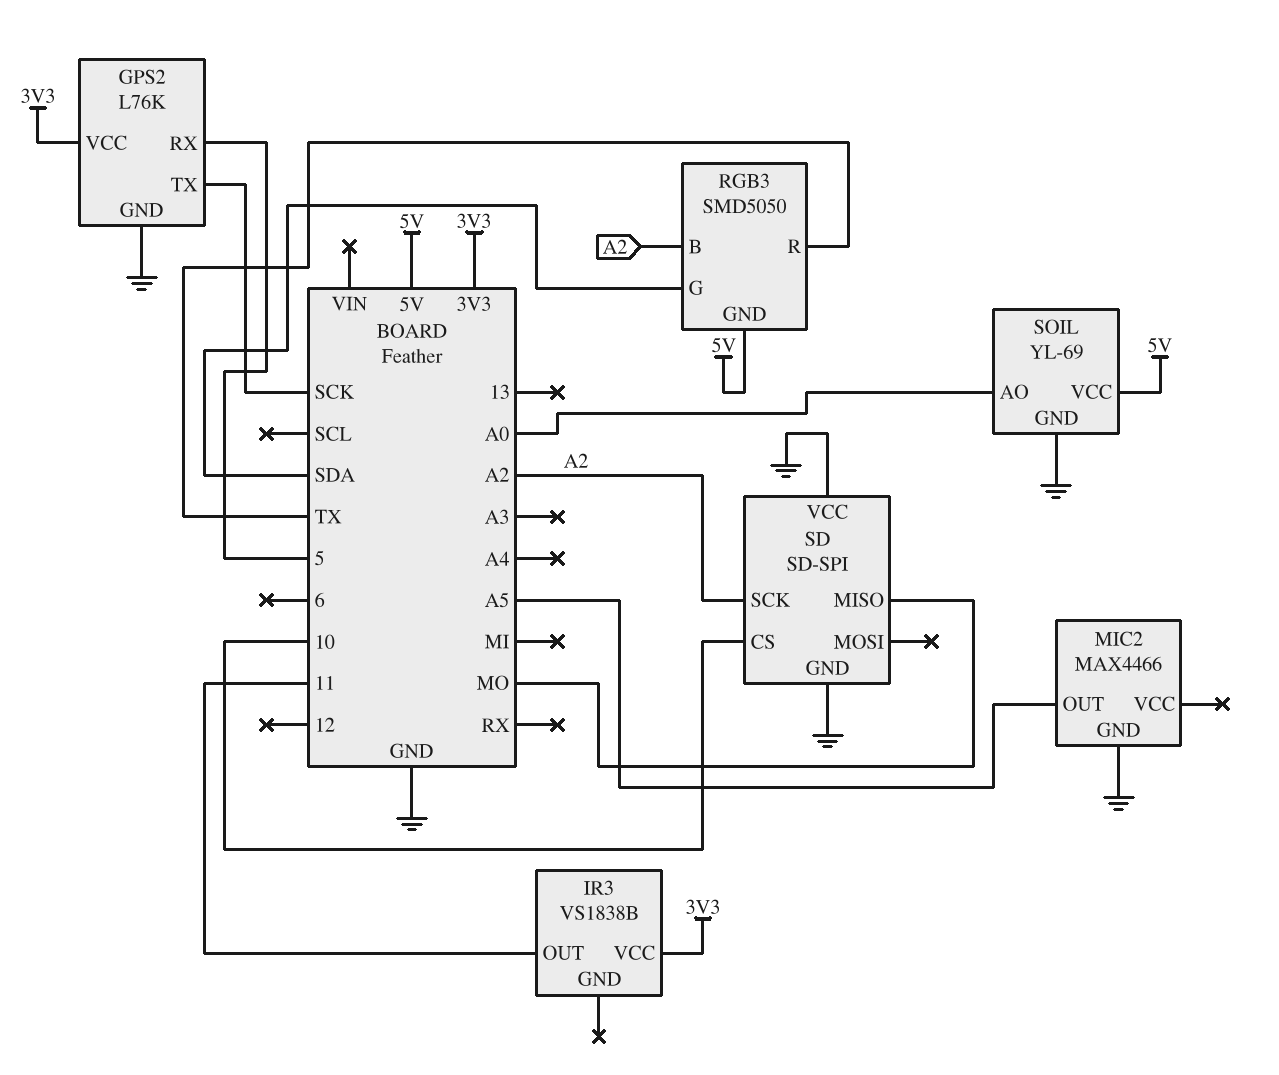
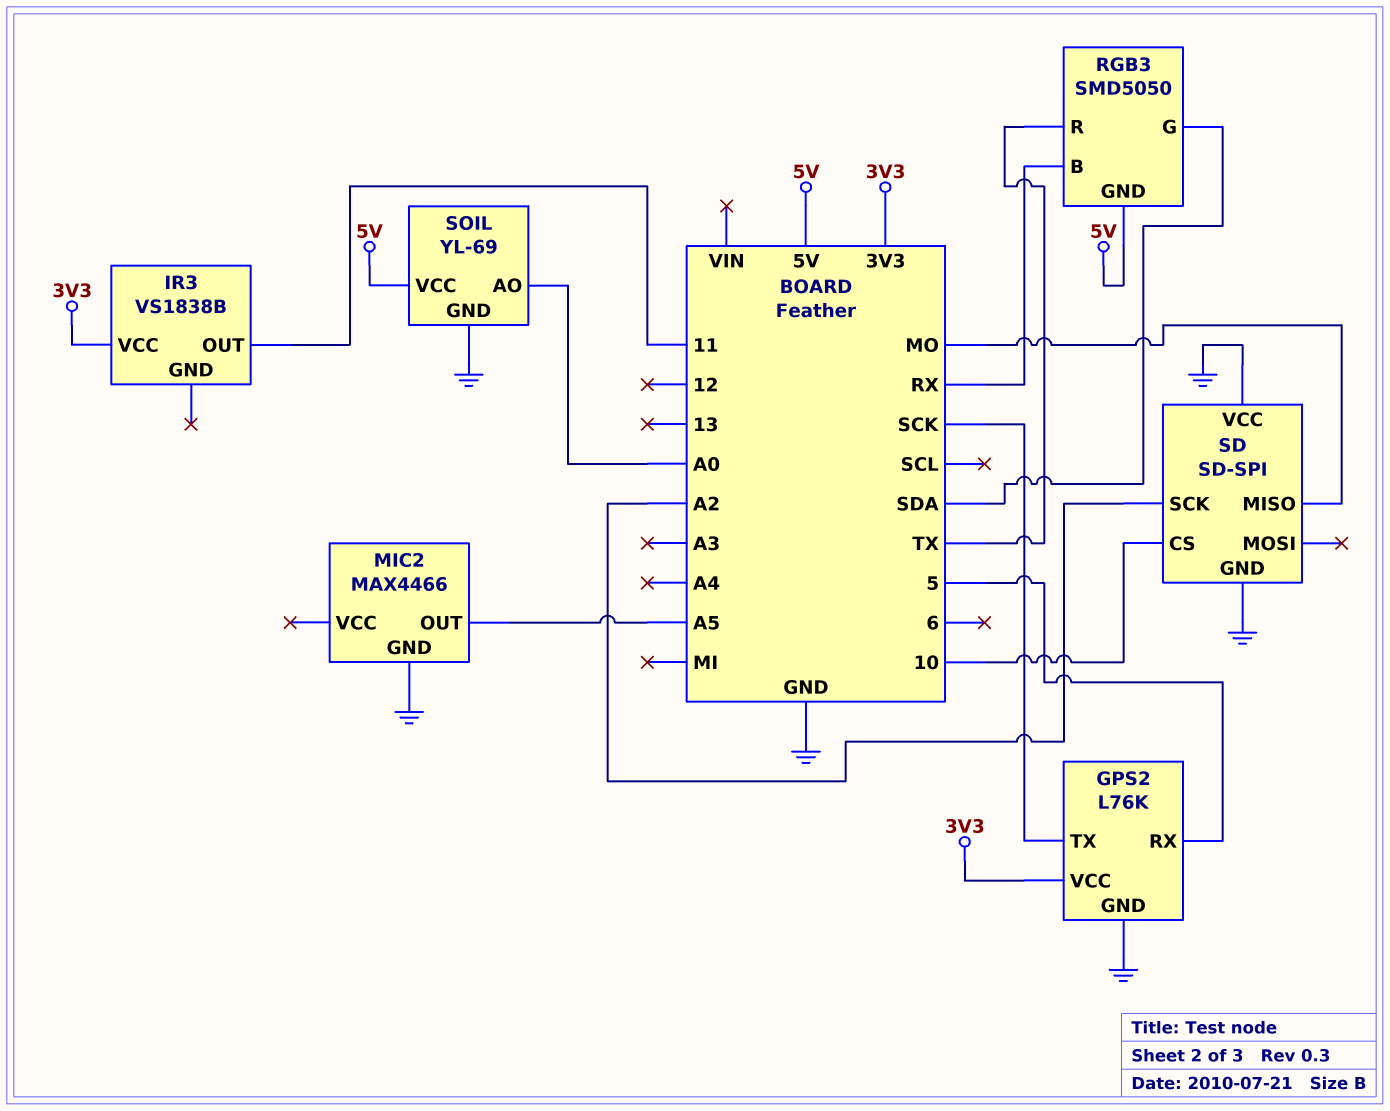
RGB3 pin B: A2 -> RX

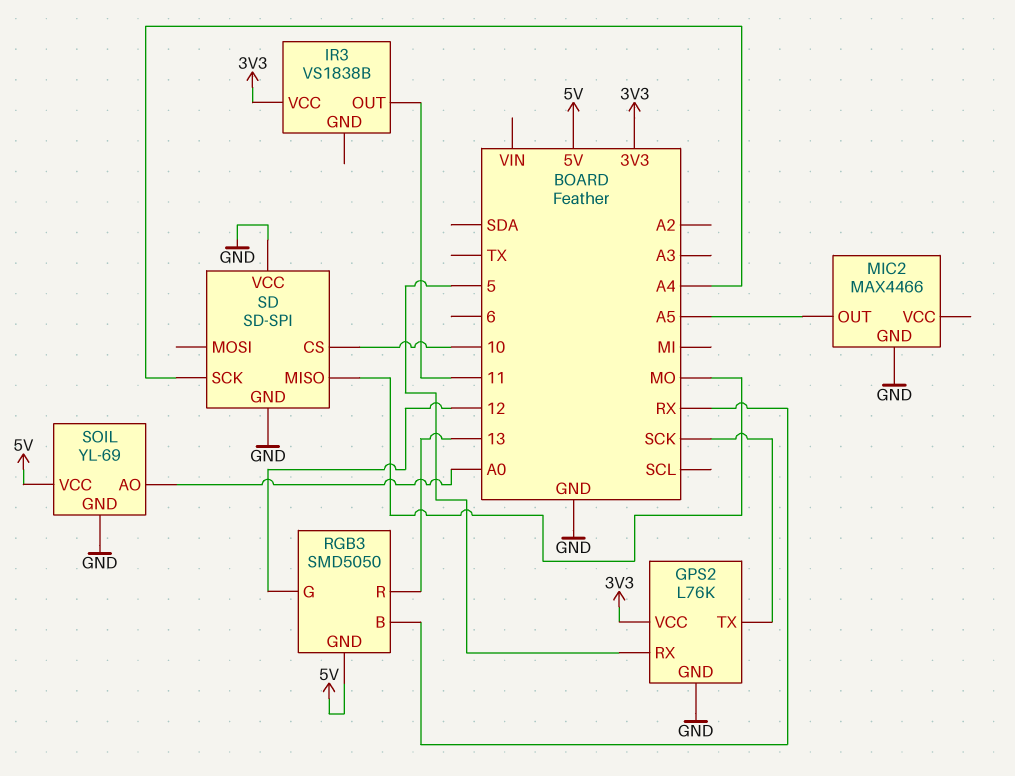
RGB3 pin G: SDA -> 12
RGB3 pin R: TX -> 13
SD pin SCK: A2 -> A4

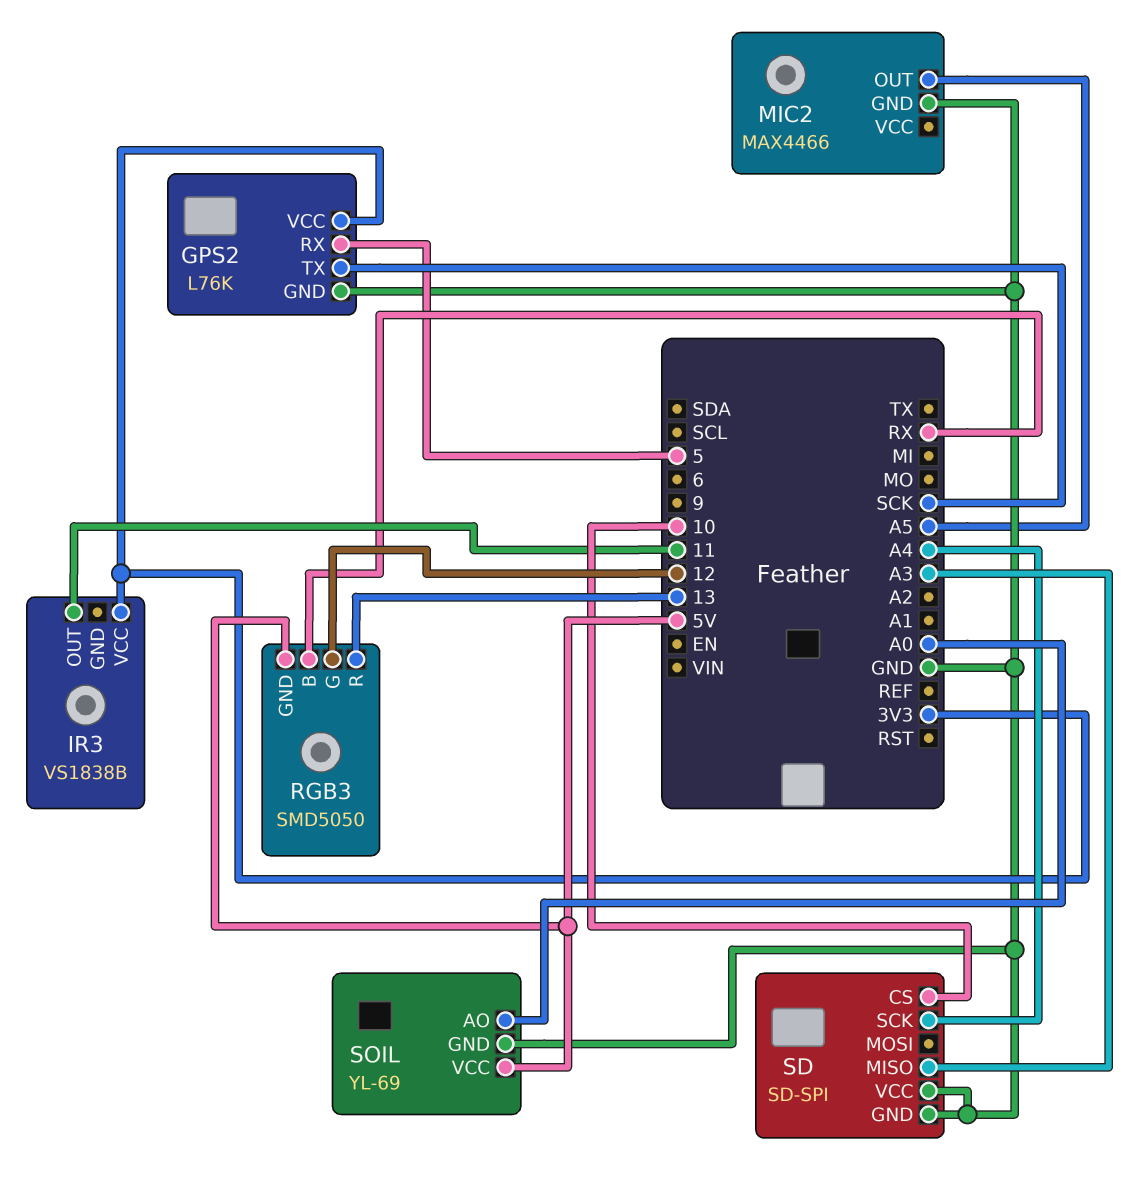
SD pin MISO: MO -> A3

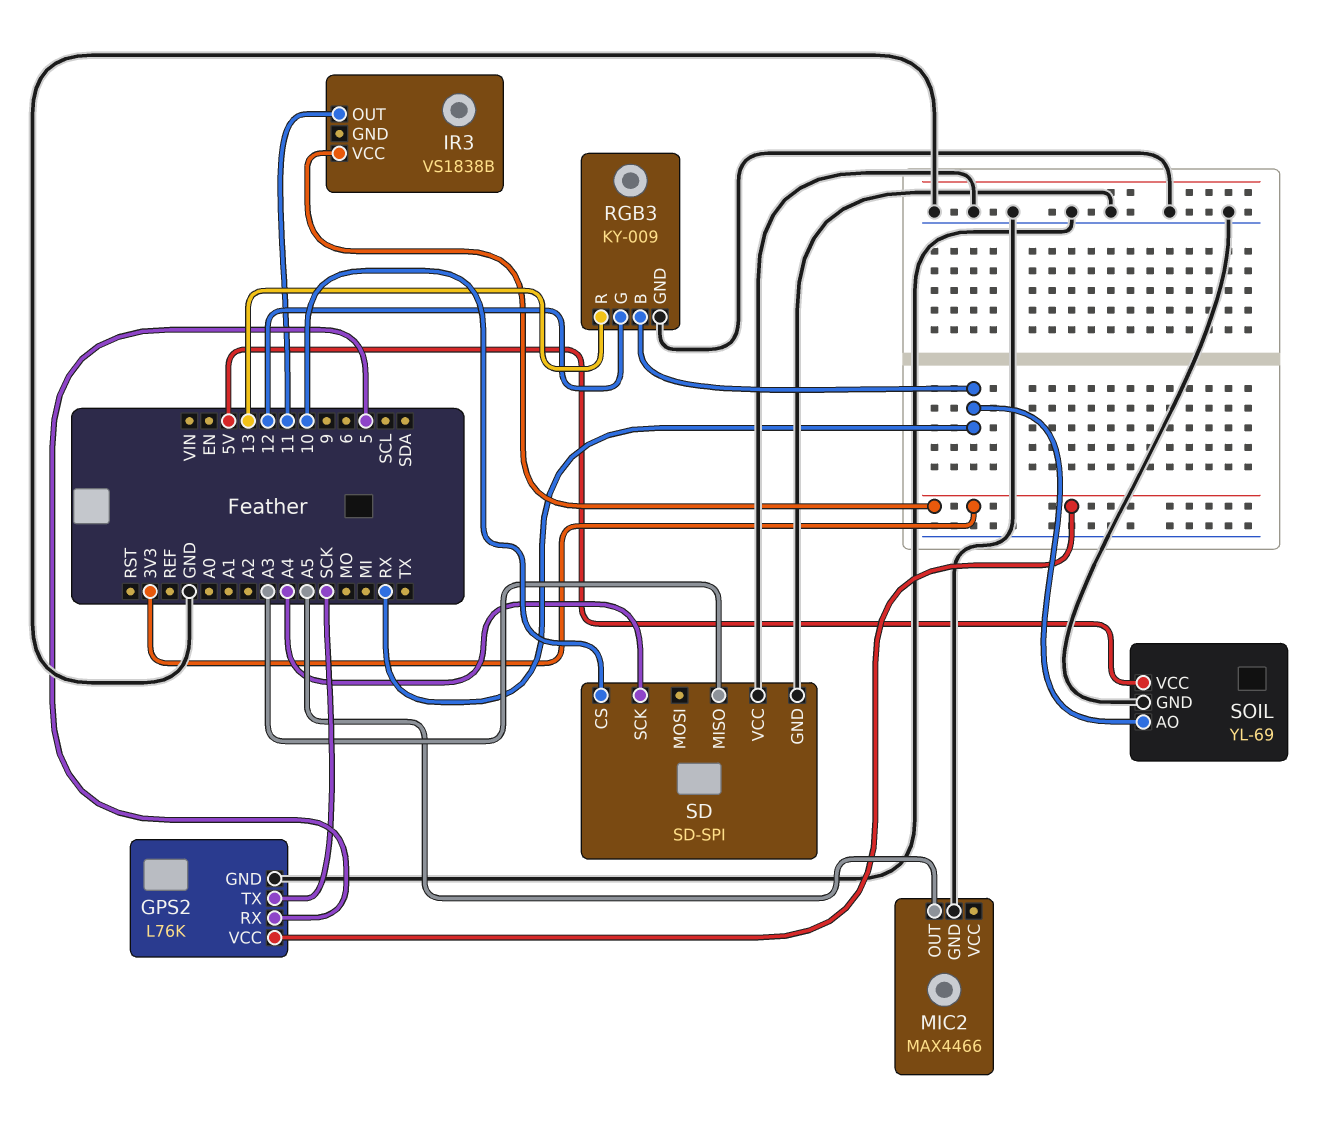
RGB3: SMD5050 -> KY-009
RGB3 pin GND: 5V -> GND
SOIL pin AO: A0 -> RX

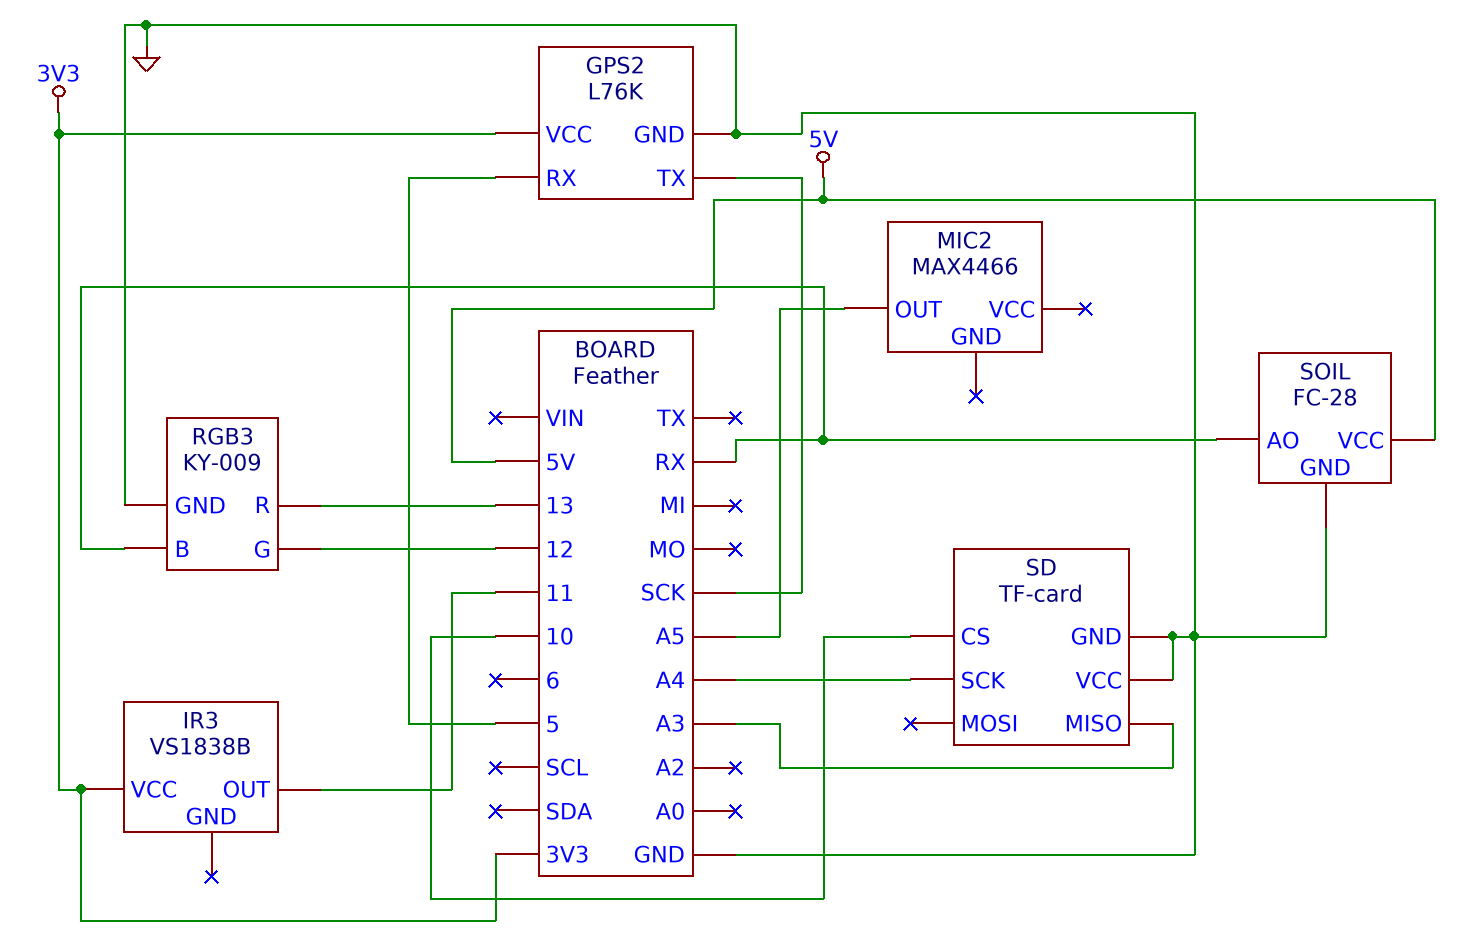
MIC2 pin GND: GND -> none
SD: SD-SPI -> TF-card
SOIL: YL-69 -> FC-28

